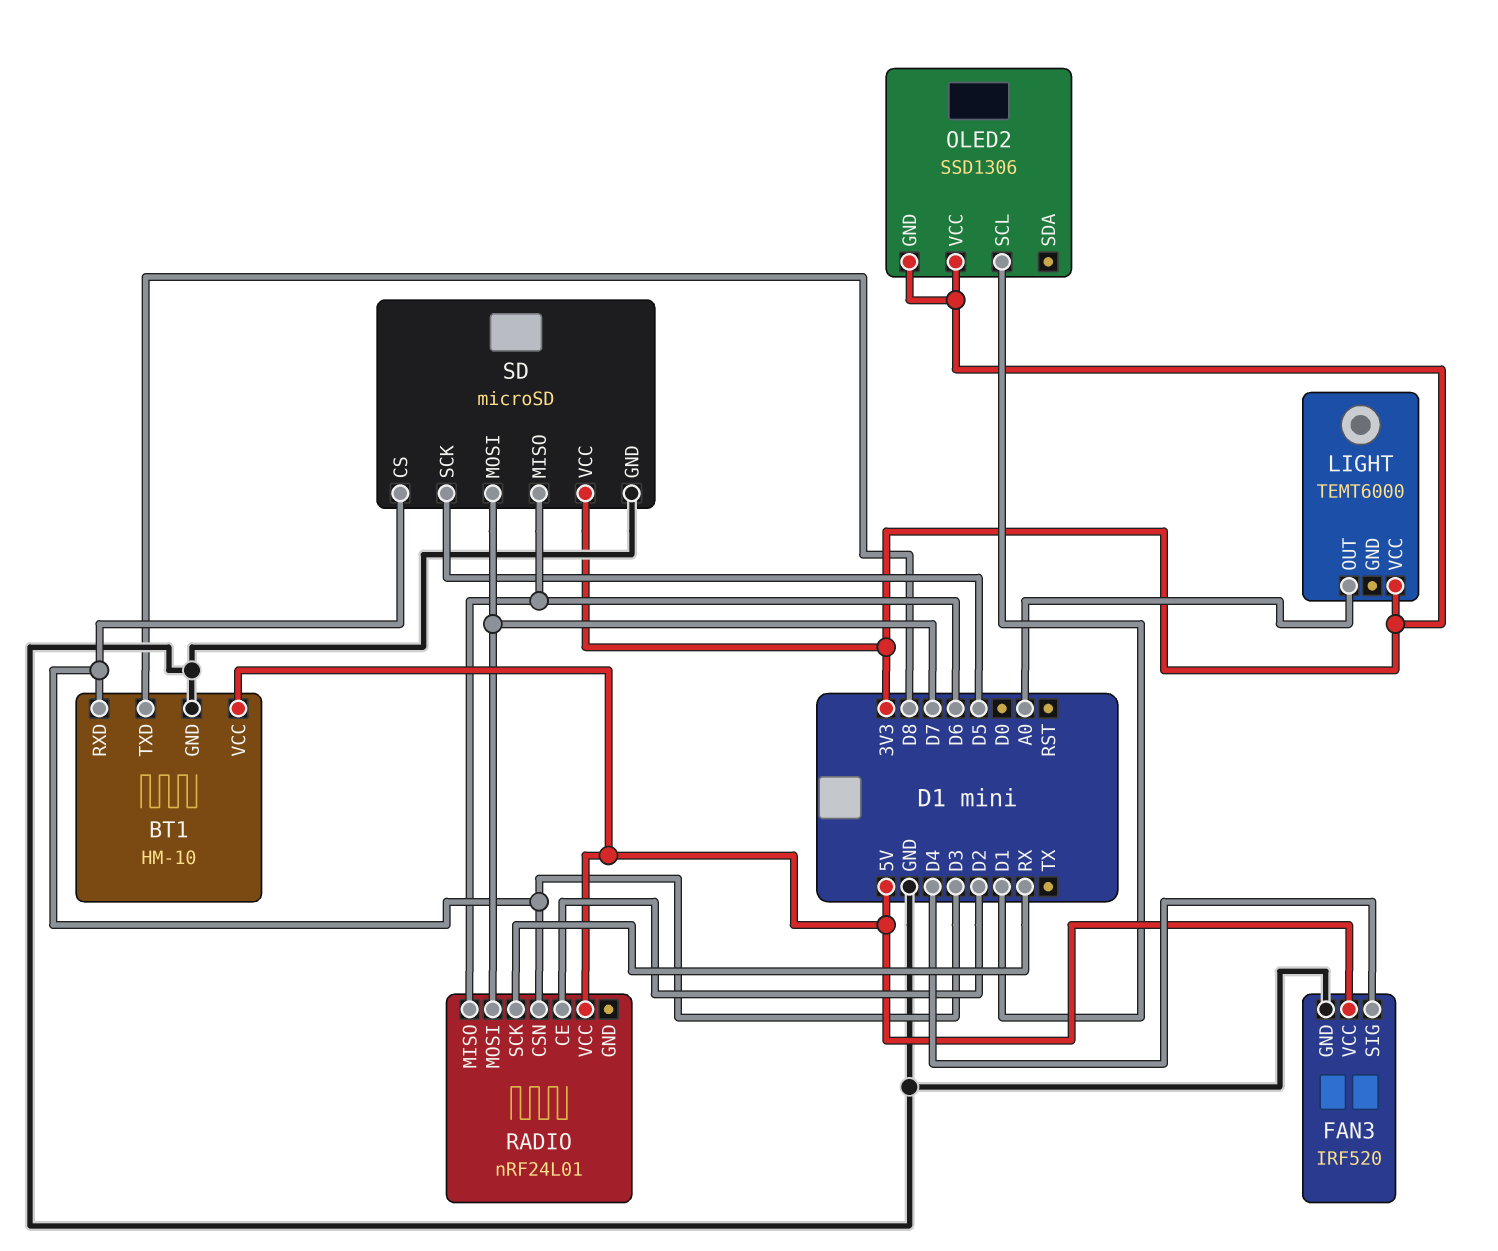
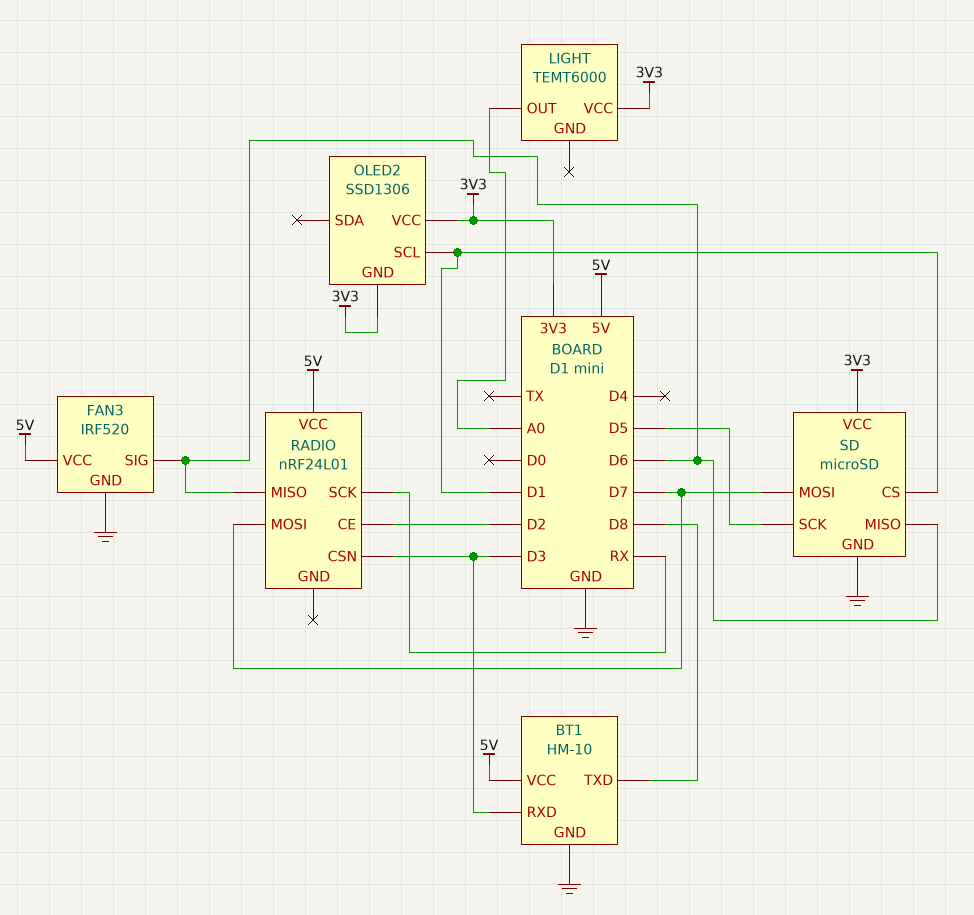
FAN3 pin SIG: D4 -> D6
SD pin CS: D3 -> D1

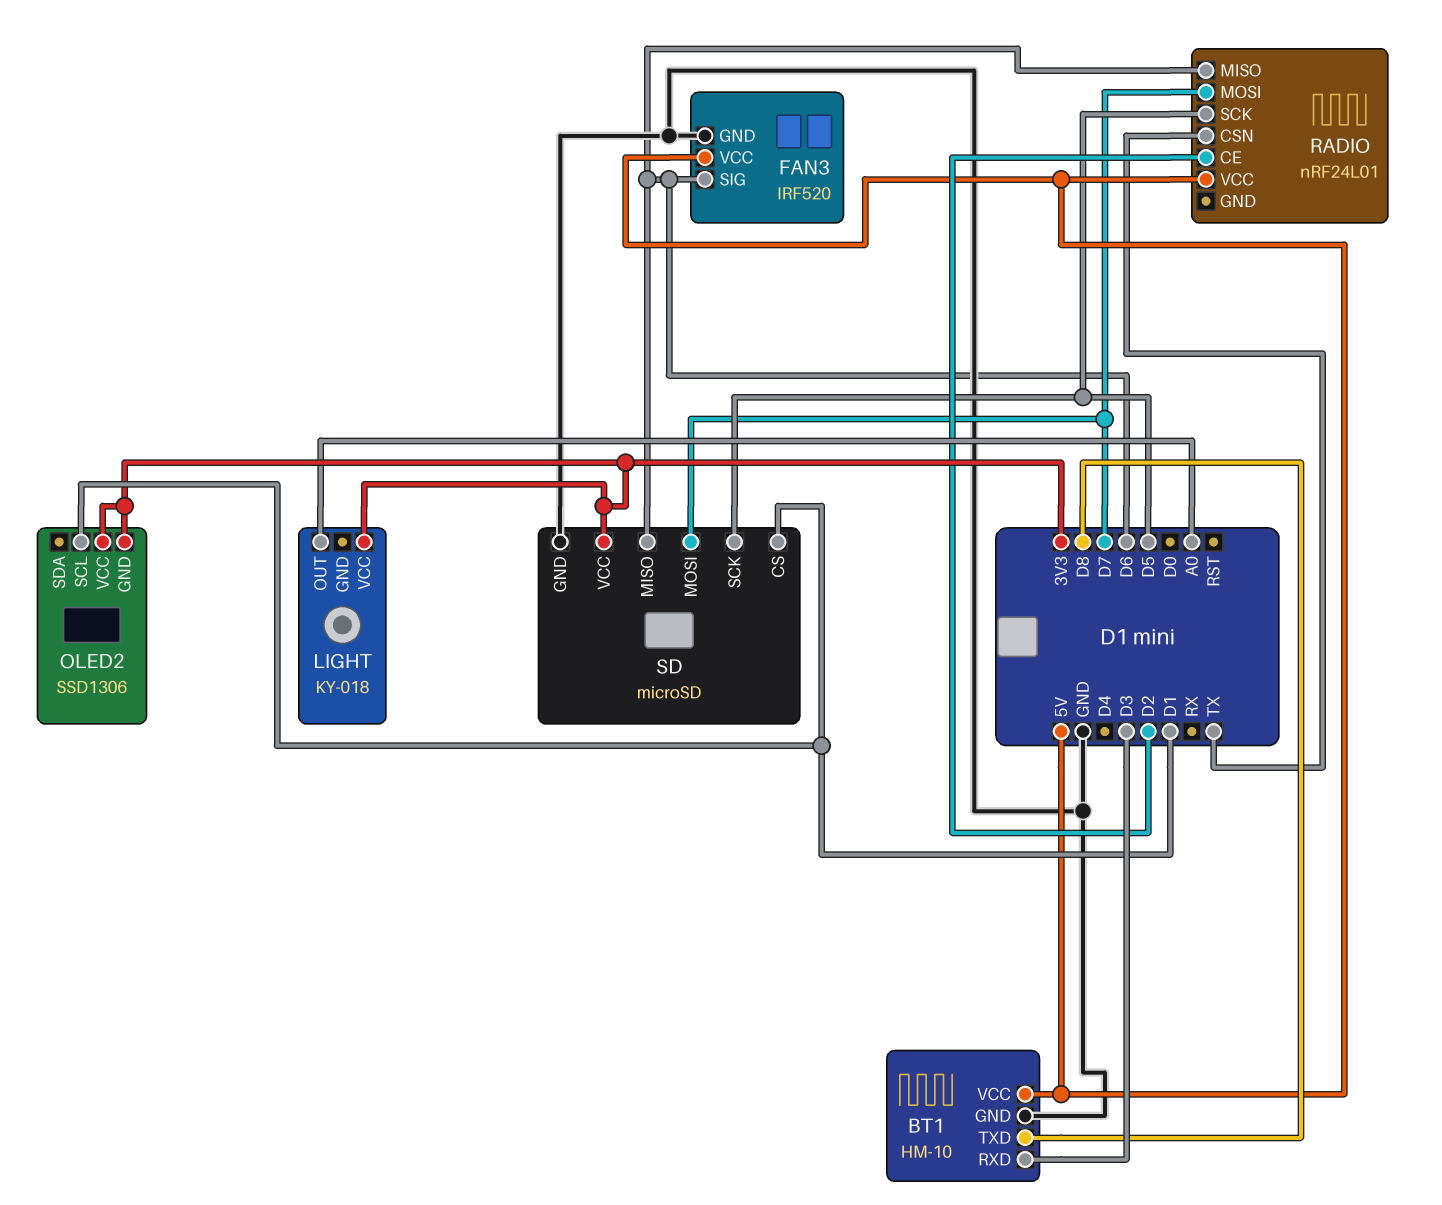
LIGHT: TEMT6000 -> KY-018
RADIO pin CSN: D3 -> TX
RADIO pin SCK: RX -> D5

